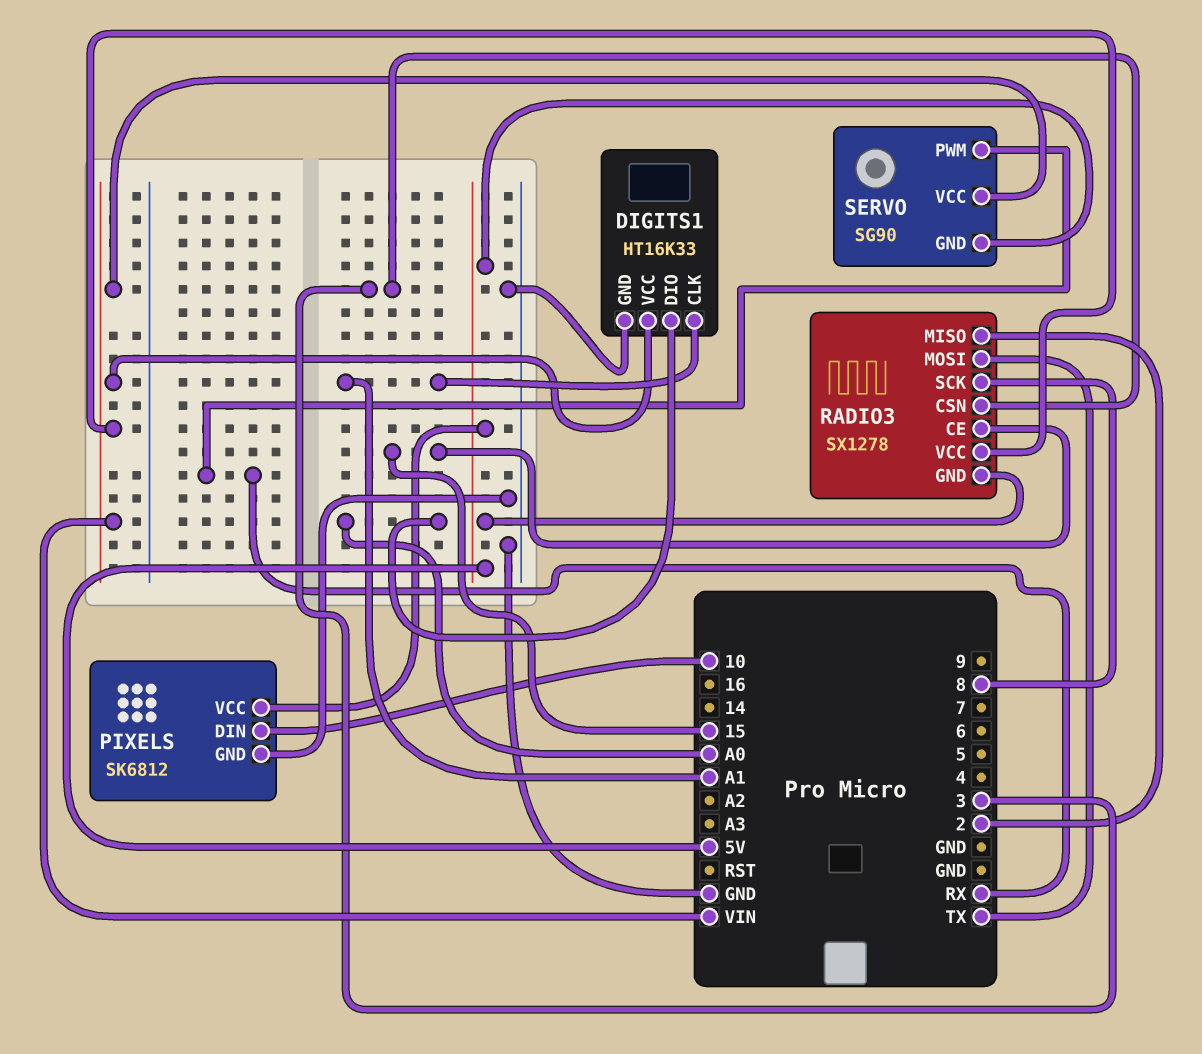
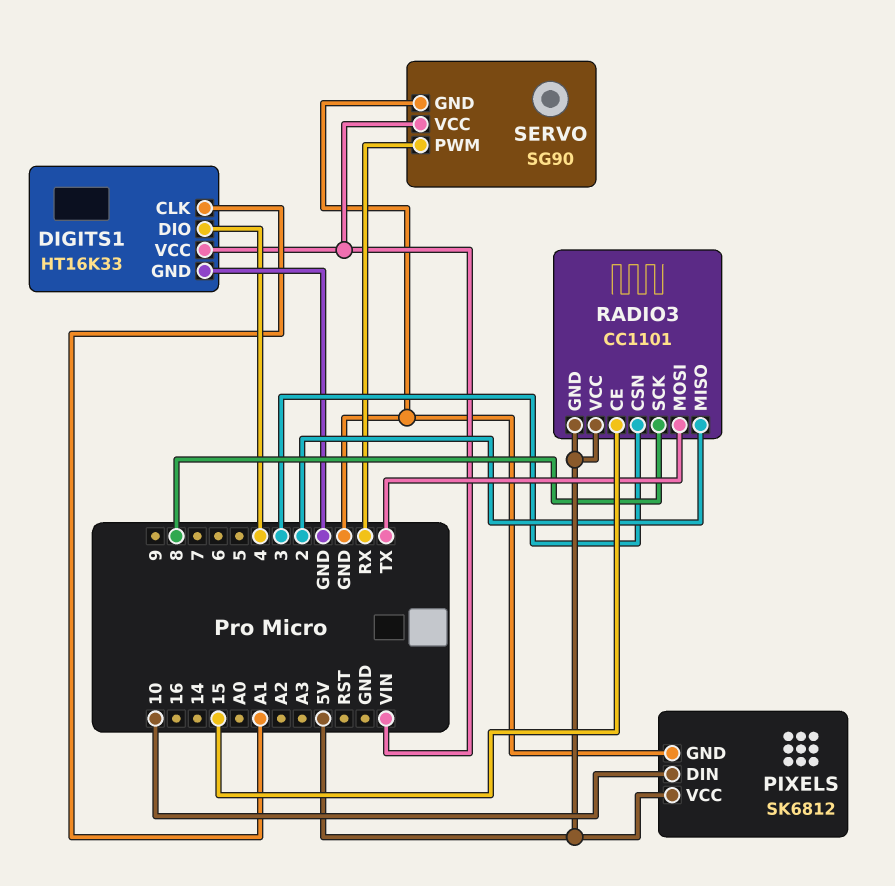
DIGITS1 pin DIO: A0 -> 4
RADIO3: SX1278 -> CC1101
RADIO3 pin VCC: VIN -> 5V
SERVO pin GND: 5V -> GND

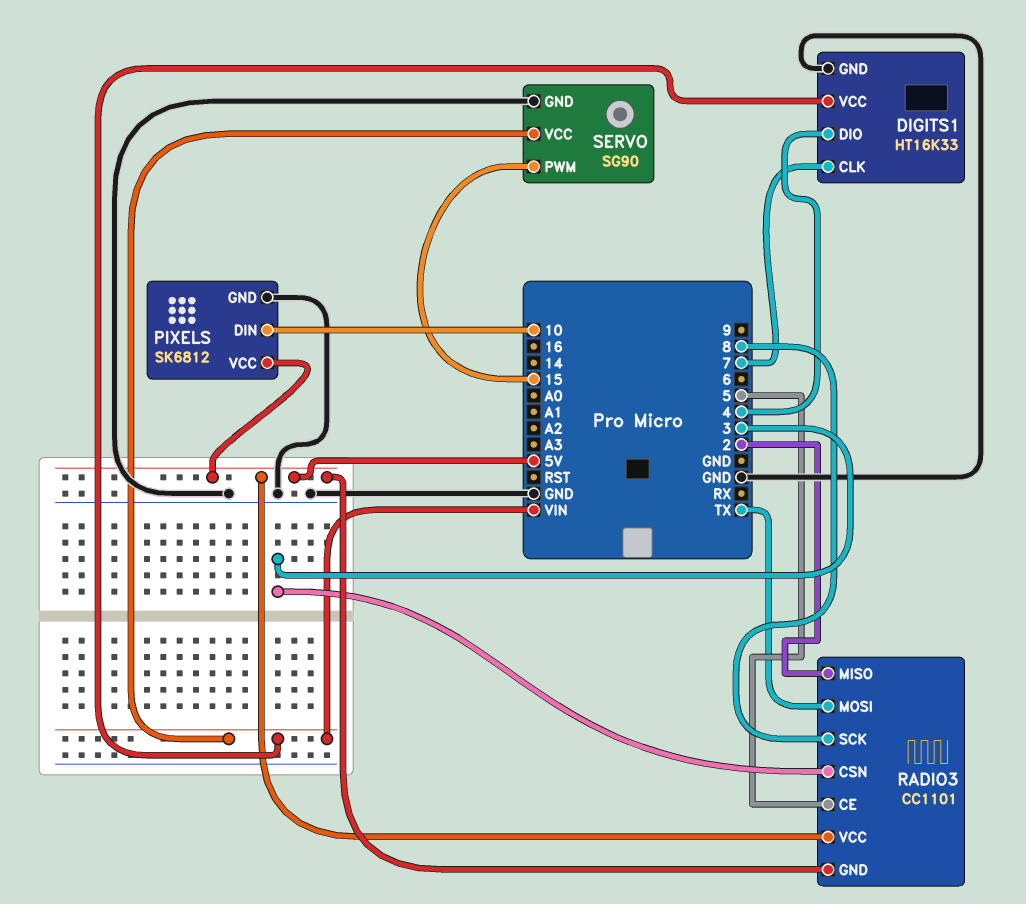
DIGITS1 pin CLK: A1 -> 7
RADIO3 pin CE: 15 -> 5
SERVO pin PWM: RX -> 15

